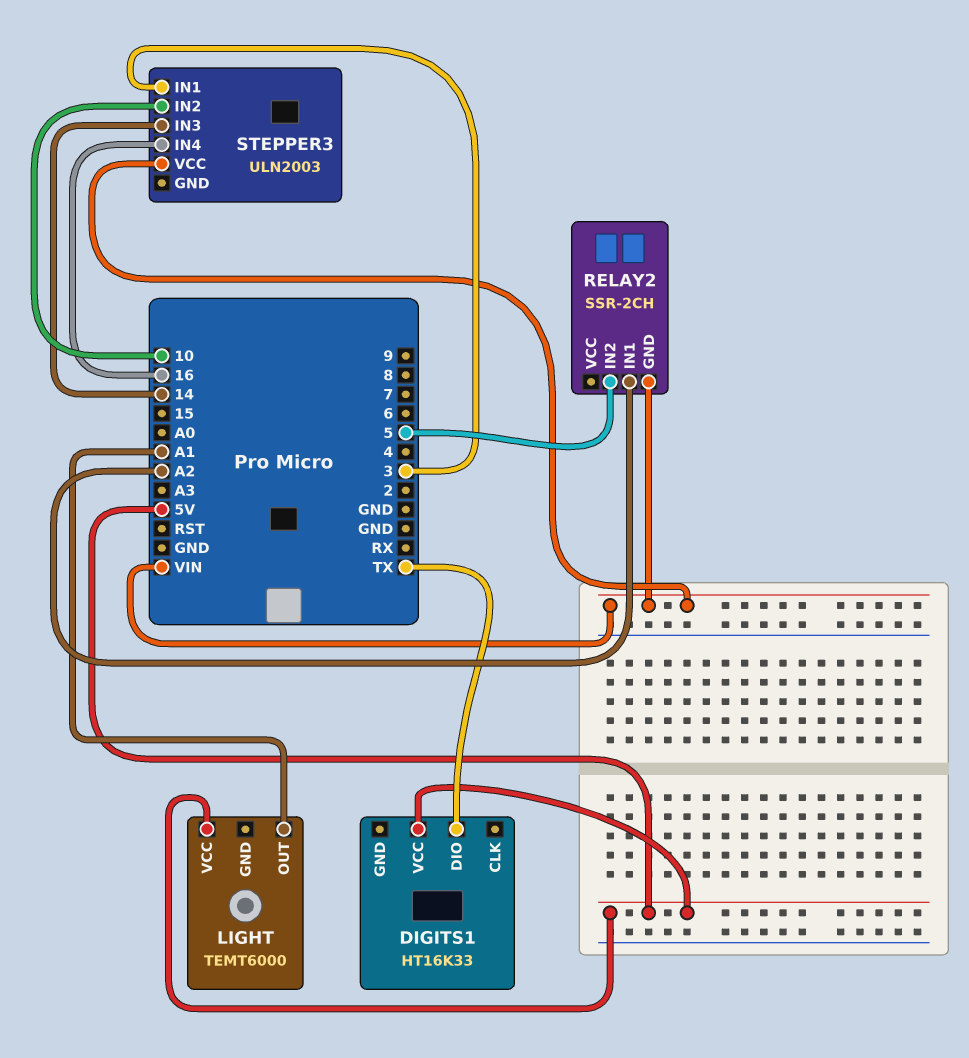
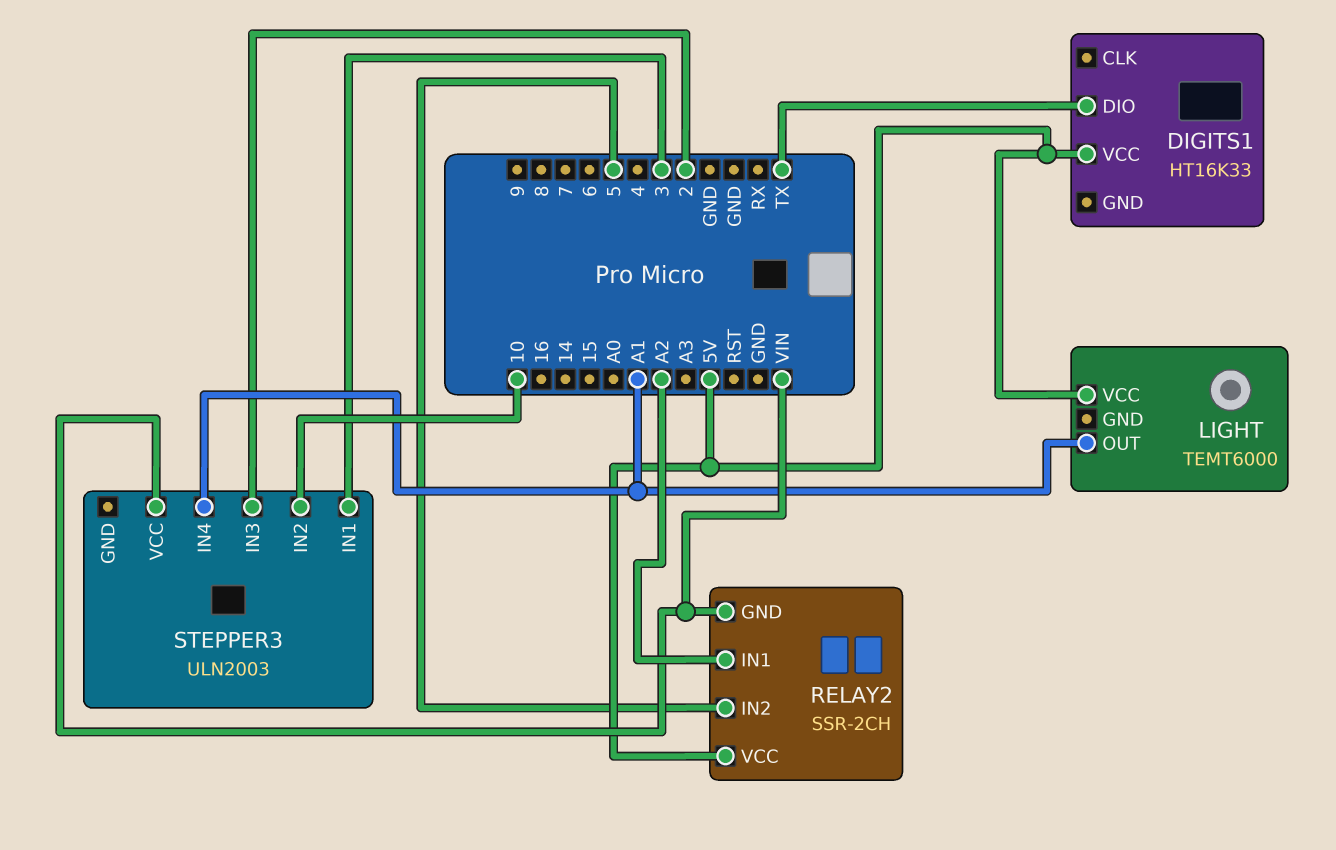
RELAY2 pin VCC: none -> 5V
STEPPER3 pin IN3: 14 -> 2
STEPPER3 pin IN4: 16 -> A1

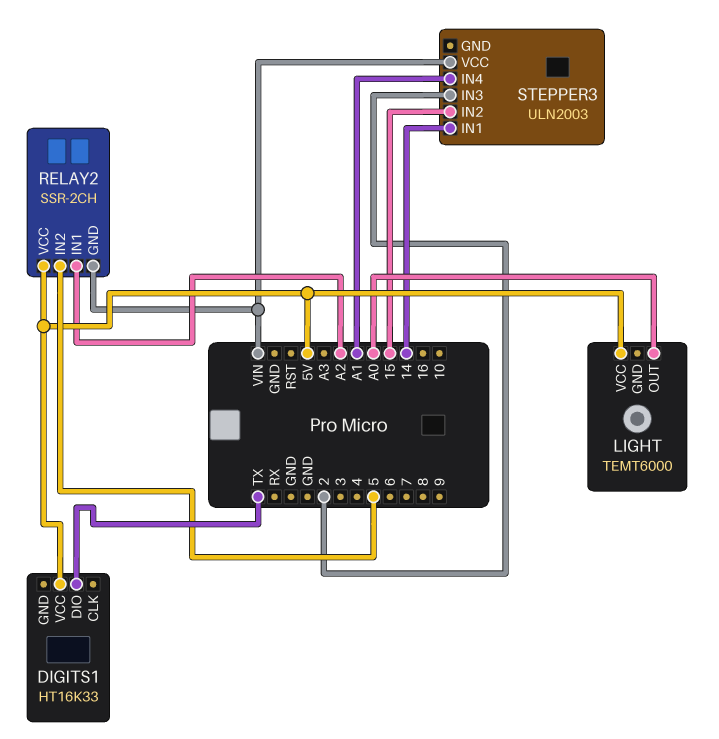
LIGHT pin OUT: A1 -> A0
STEPPER3 pin IN1: 3 -> 14
STEPPER3 pin IN2: 10 -> 15

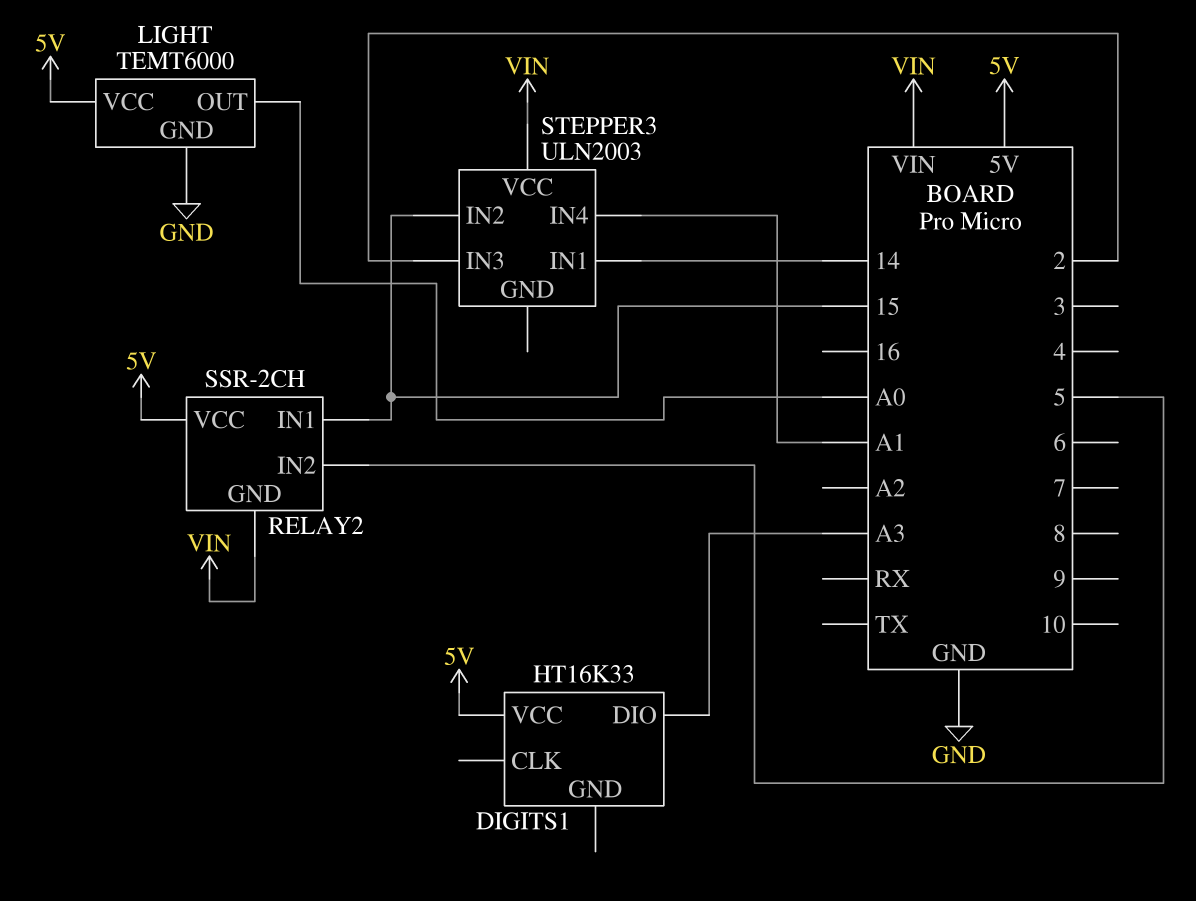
DIGITS1 pin DIO: TX -> A3
LIGHT pin GND: none -> GND
RELAY2 pin IN1: A2 -> 15

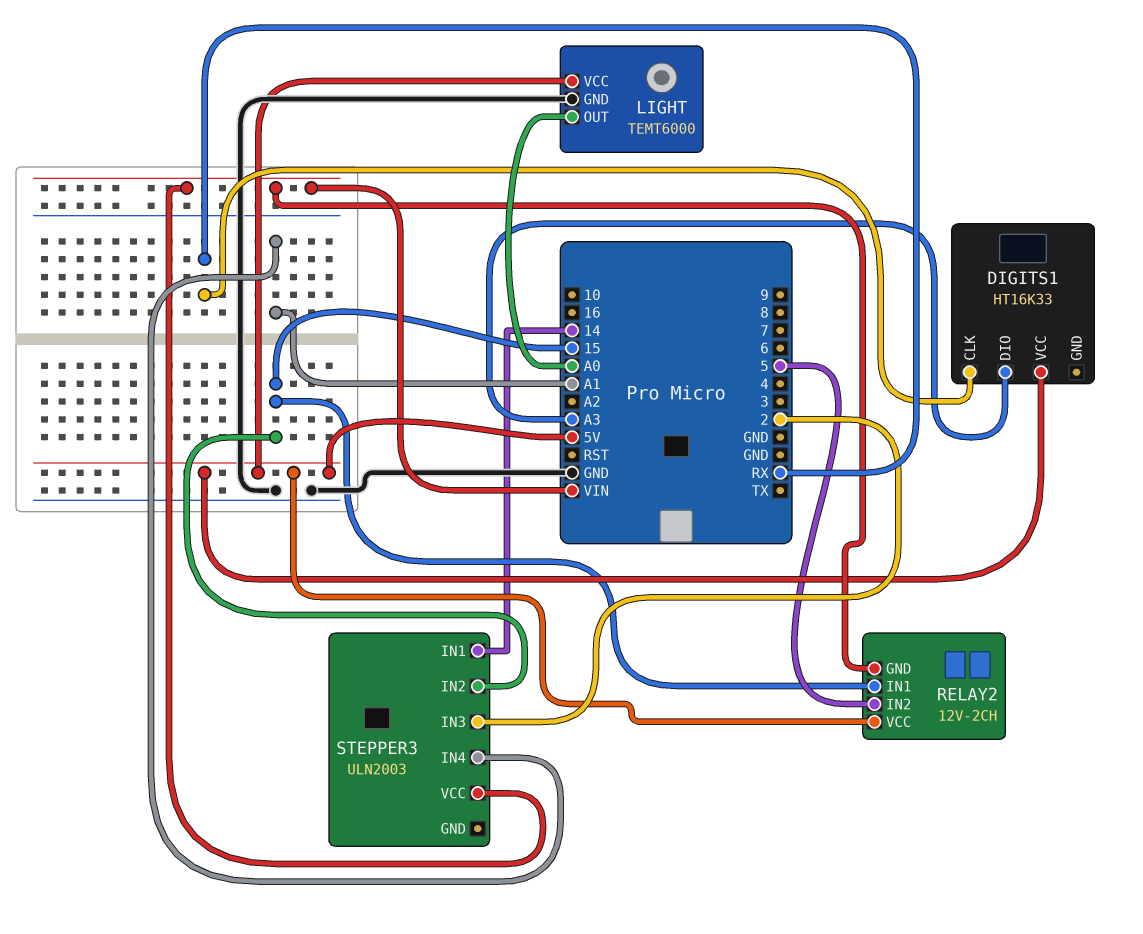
DIGITS1 pin CLK: none -> RX
RELAY2: SSR-2CH -> 12V-2CH

